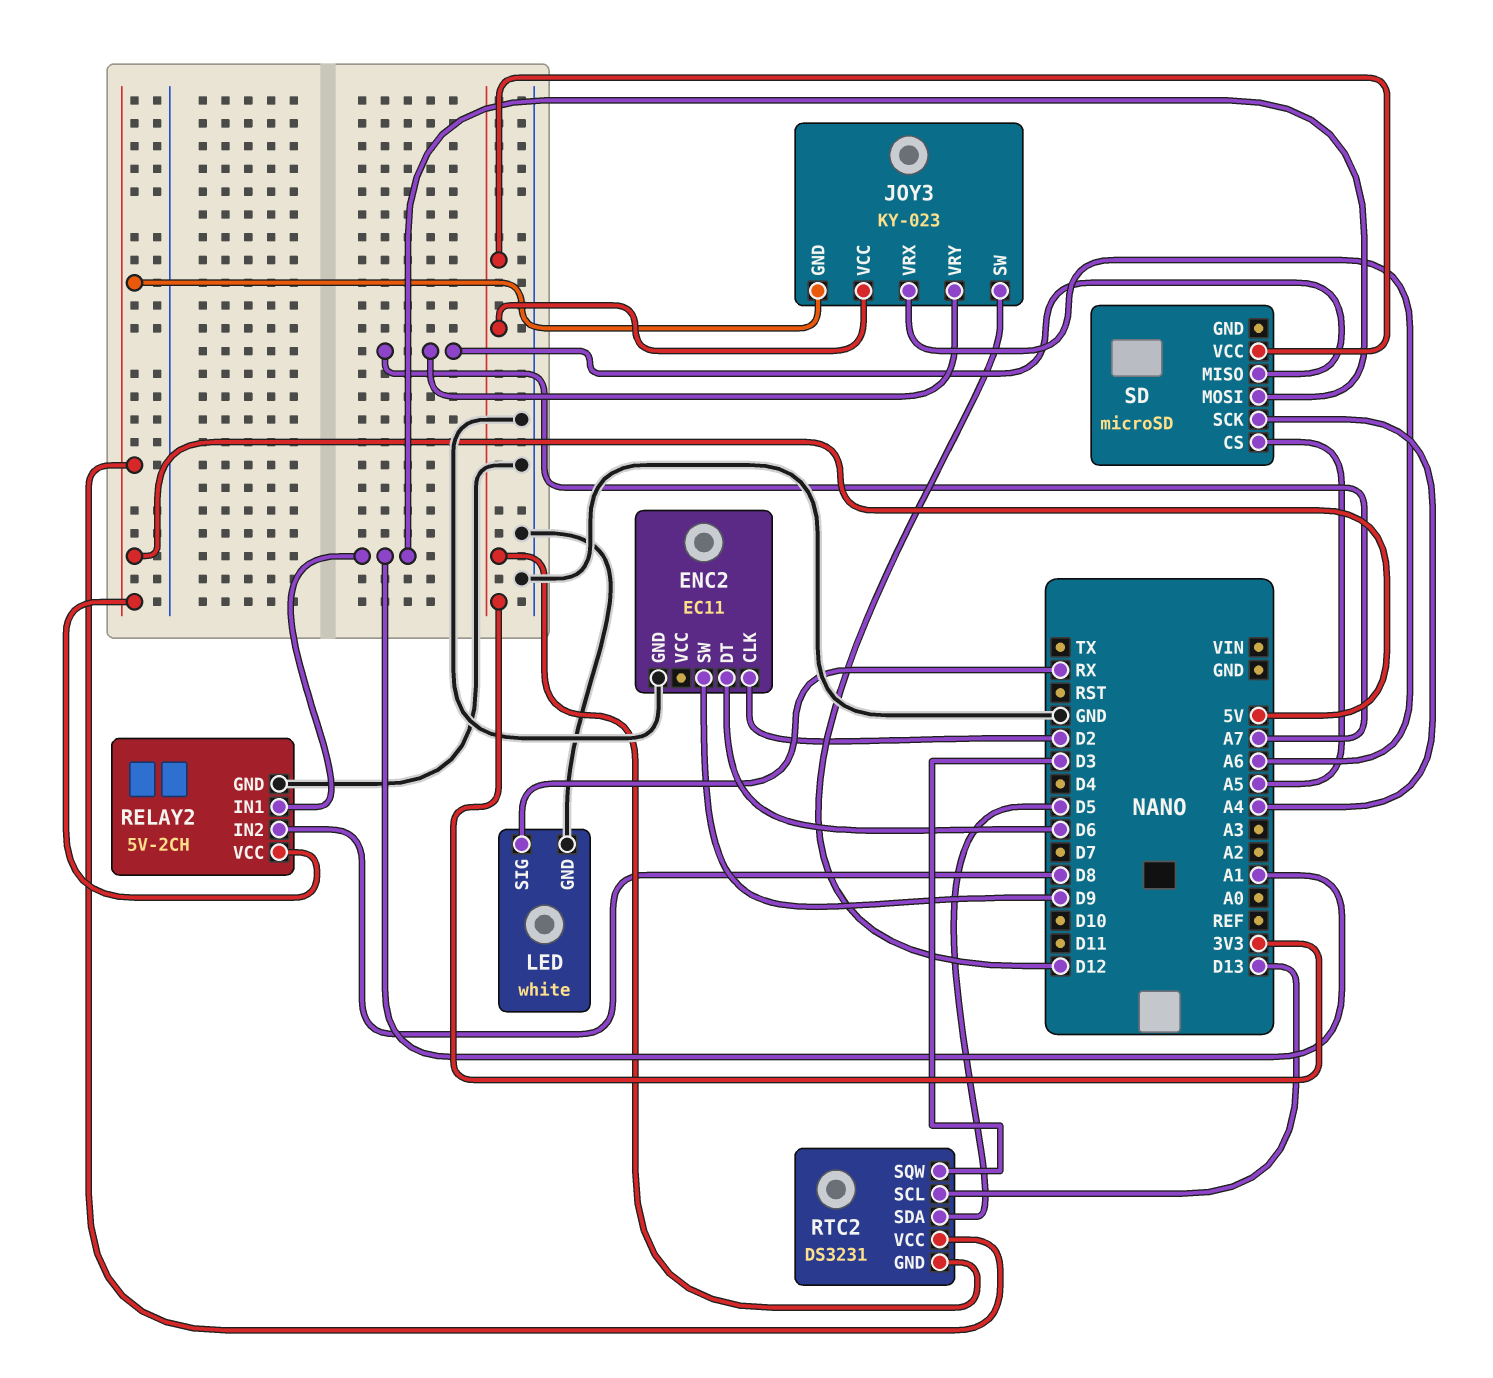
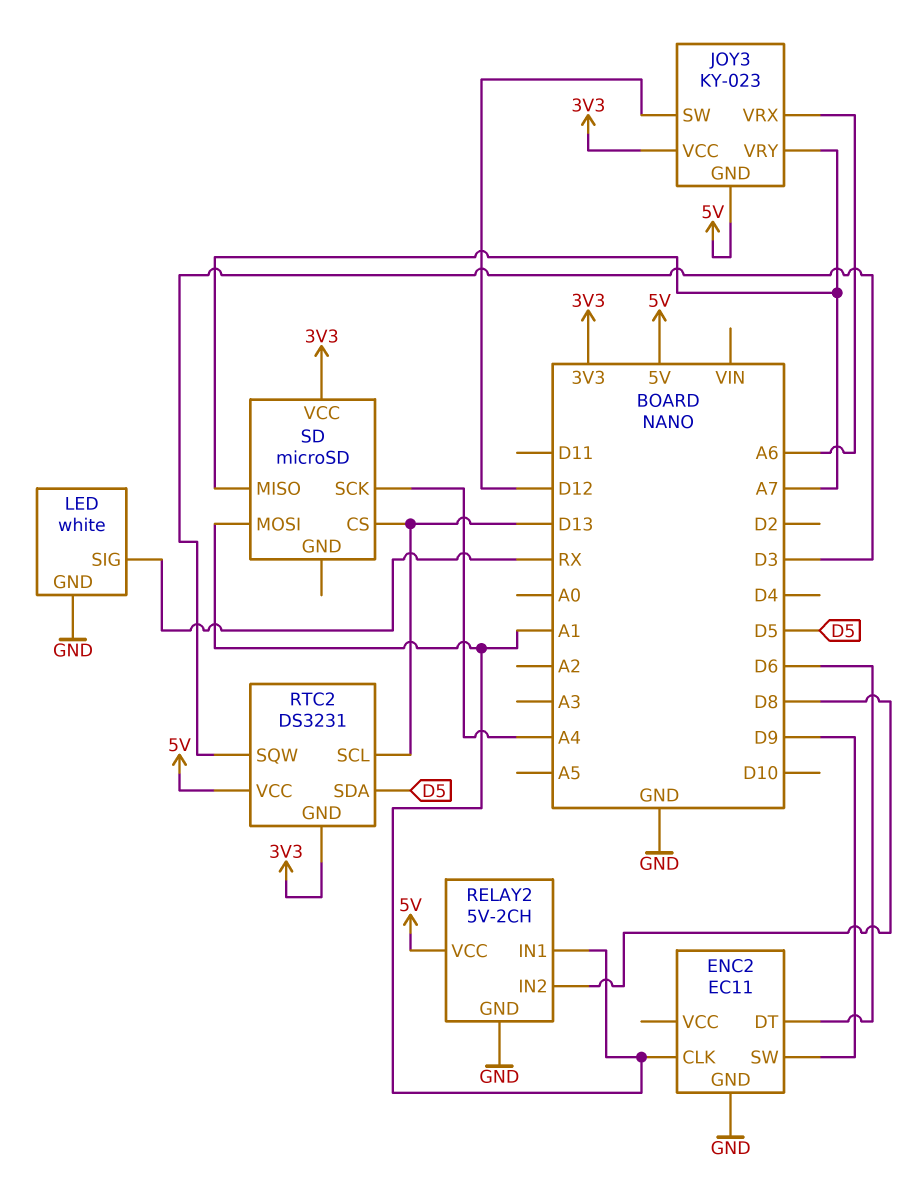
ENC2 pin CLK: D2 -> A1
SD pin CS: A5 -> D13

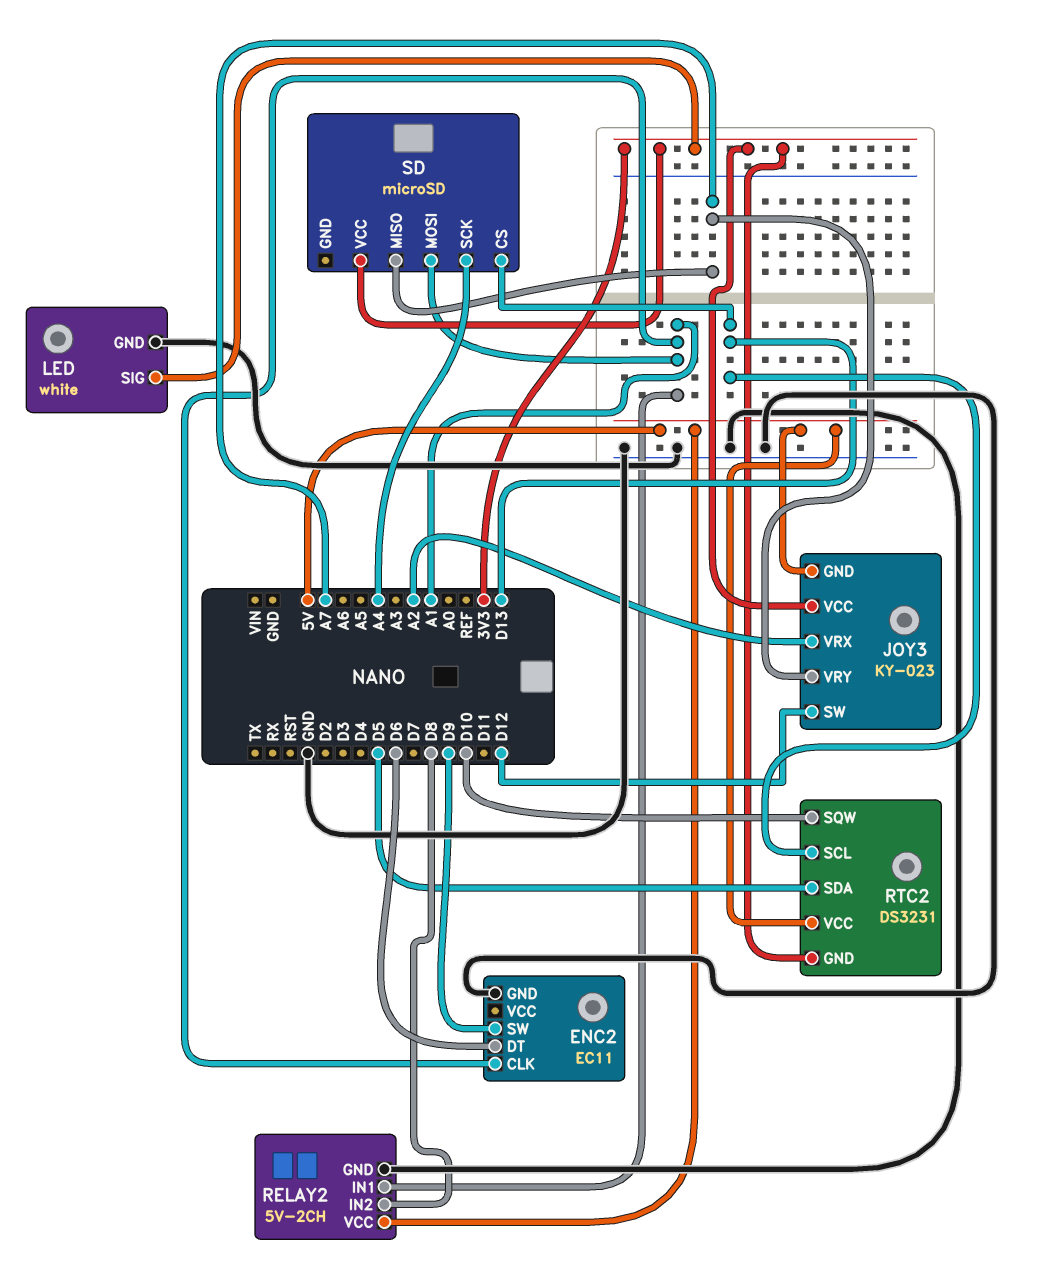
JOY3 pin VRX: A6 -> A2
LED pin SIG: RX -> 3V3
RTC2 pin SQW: D3 -> D10

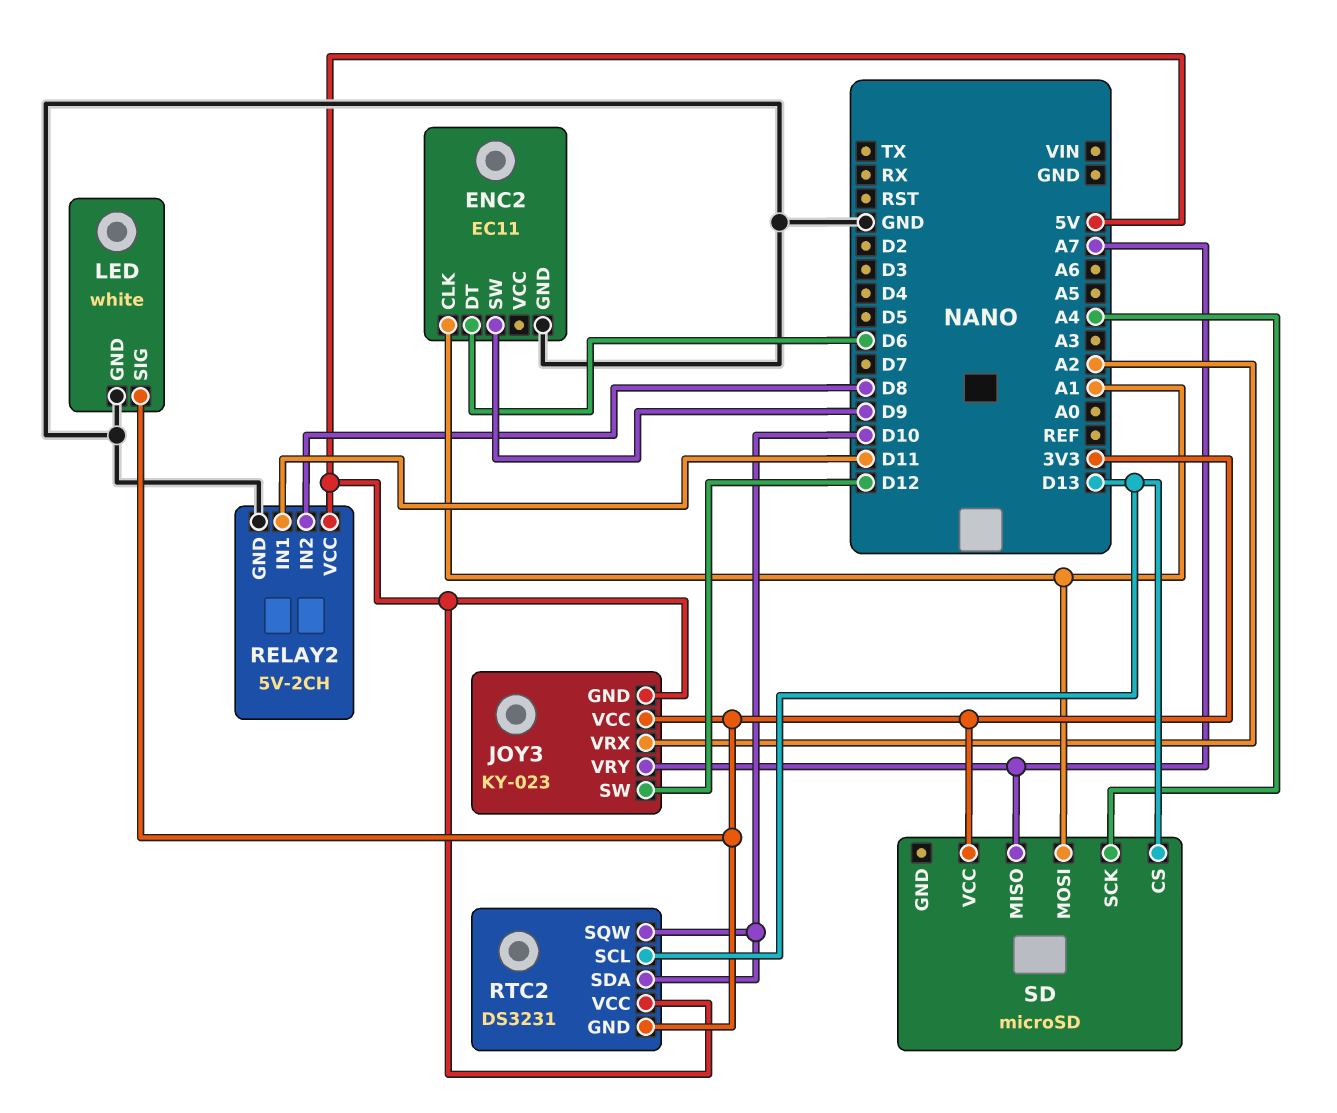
RELAY2 pin IN1: A1 -> D11
RTC2 pin SDA: D5 -> D10

